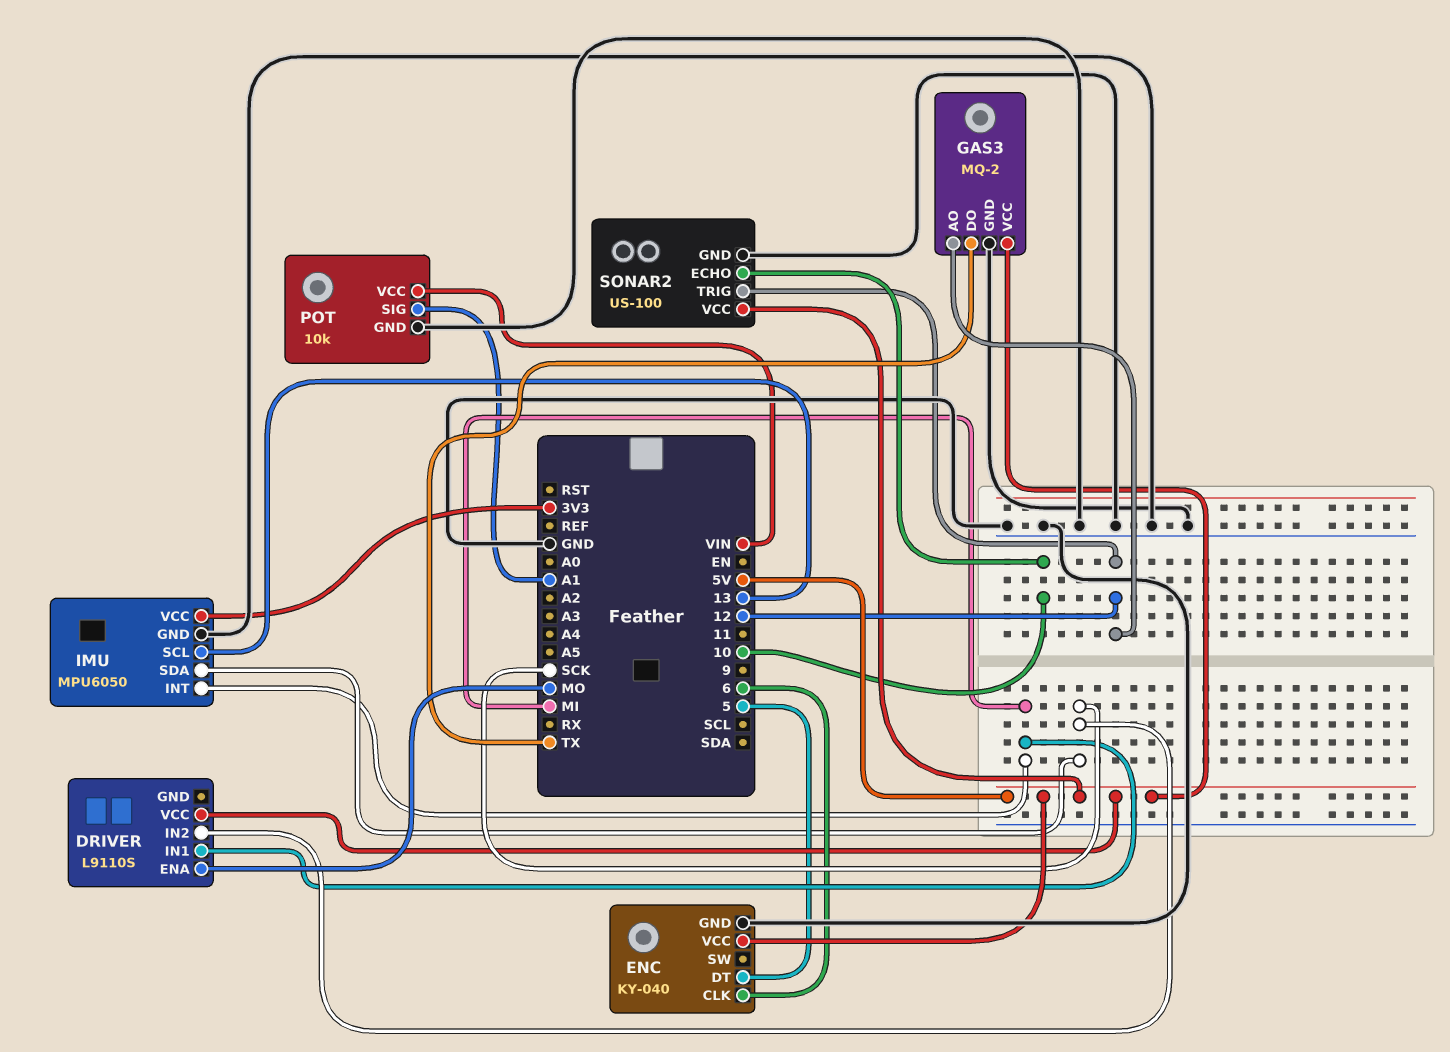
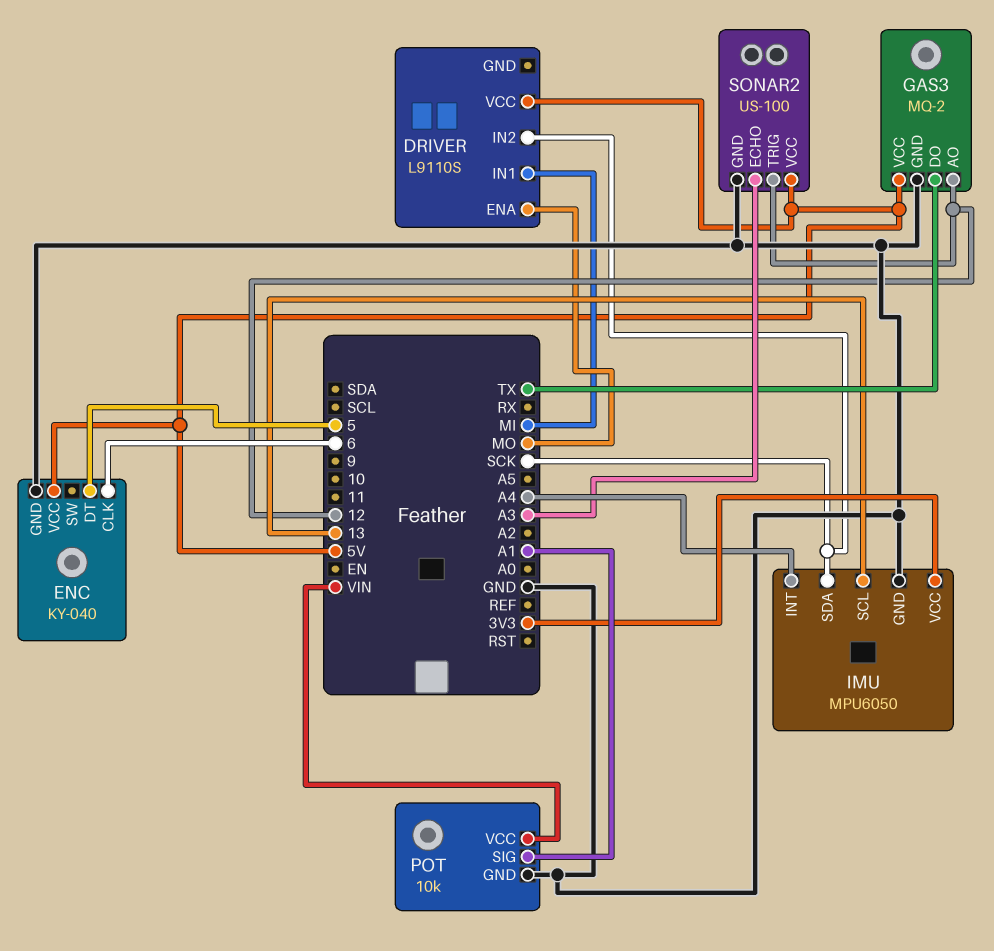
IMU pin INT: MI -> A4
SONAR2 pin ECHO: 10 -> A3

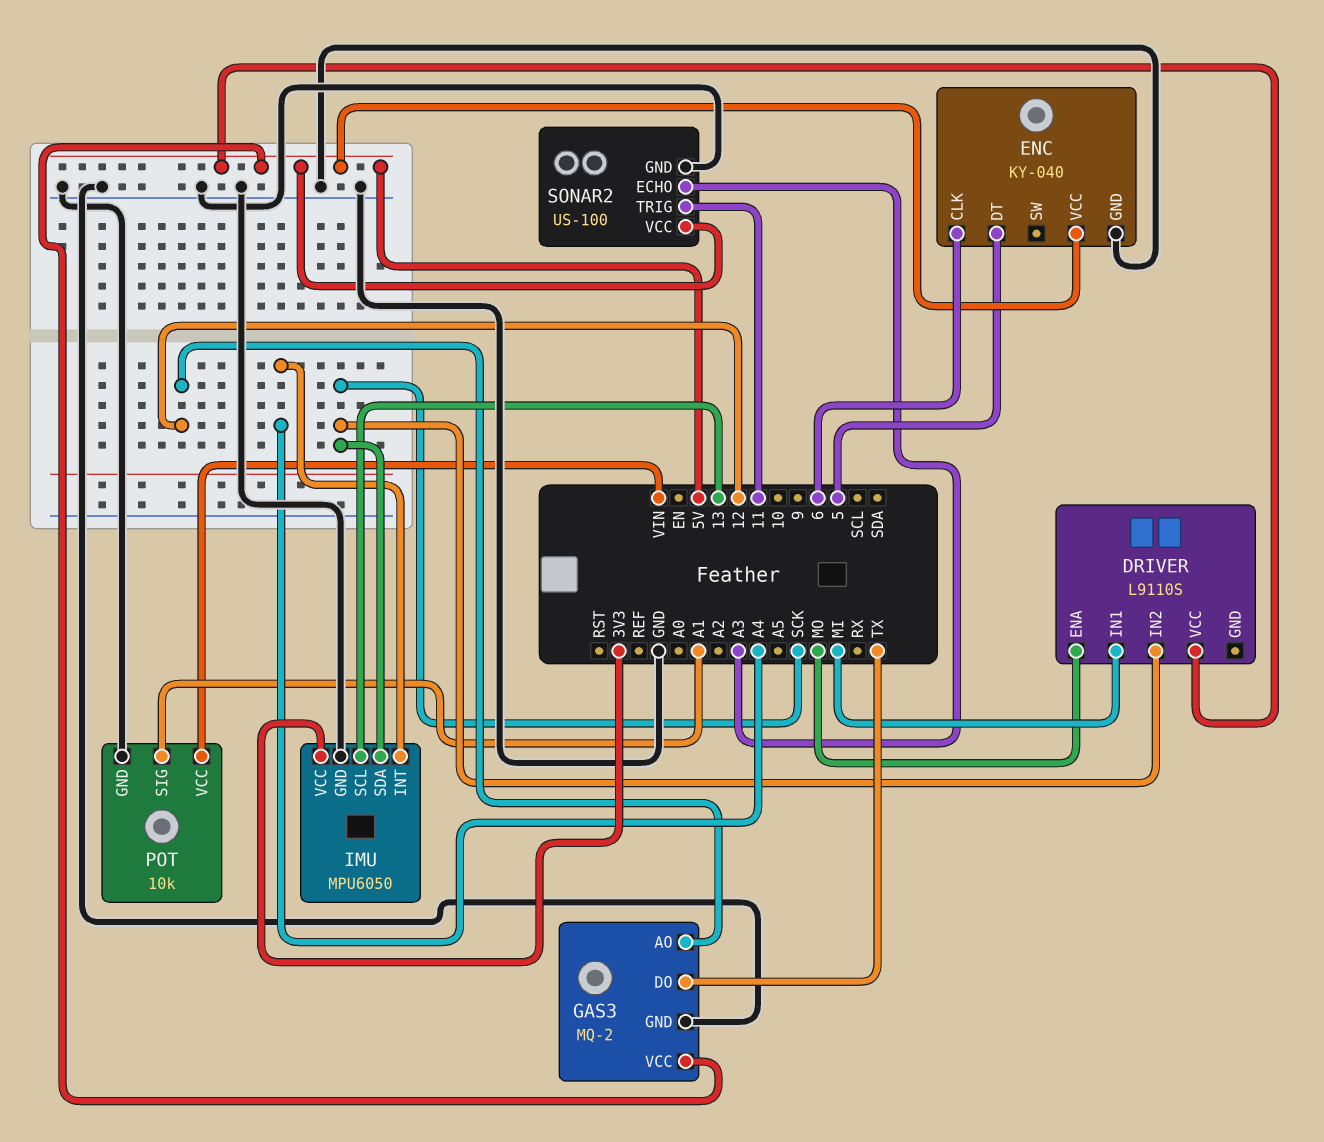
SONAR2 pin TRIG: 12 -> 11

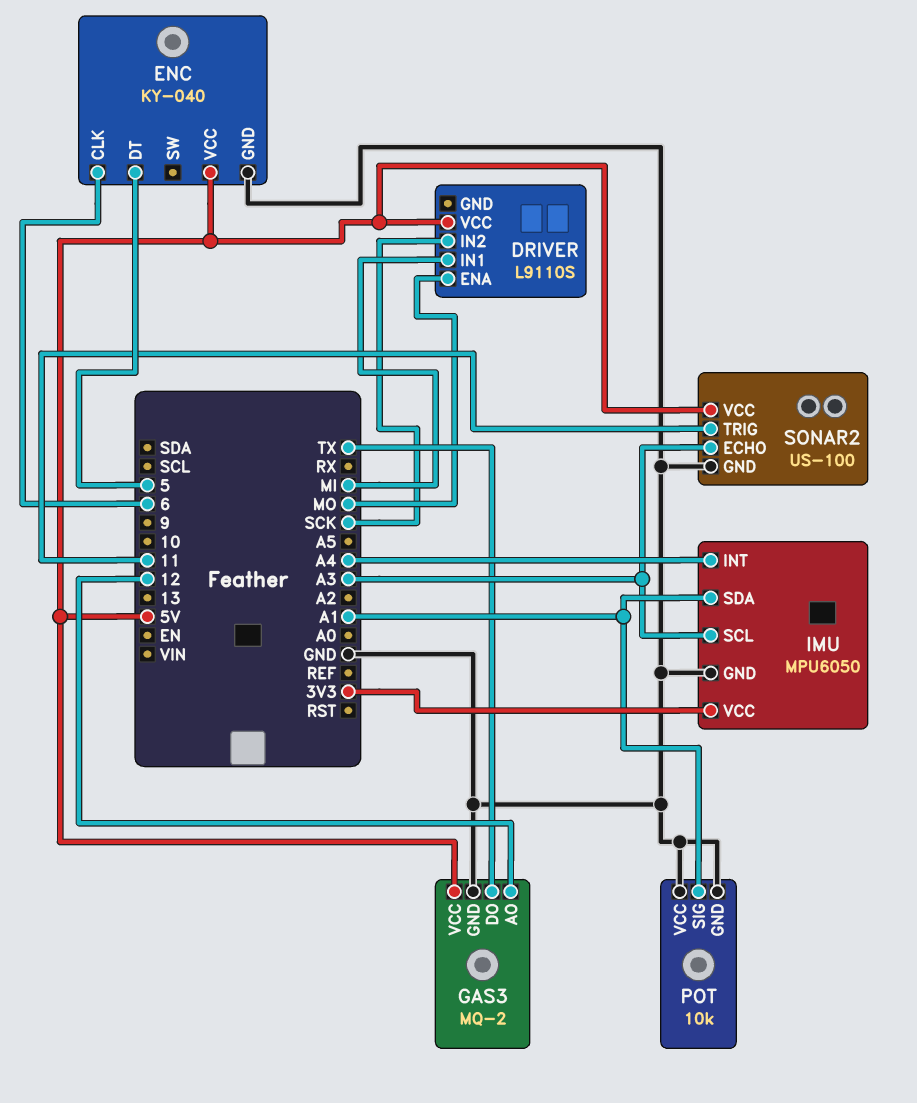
IMU pin SCL: 13 -> A3
IMU pin SDA: SCK -> A1
POT pin VCC: VIN -> GND

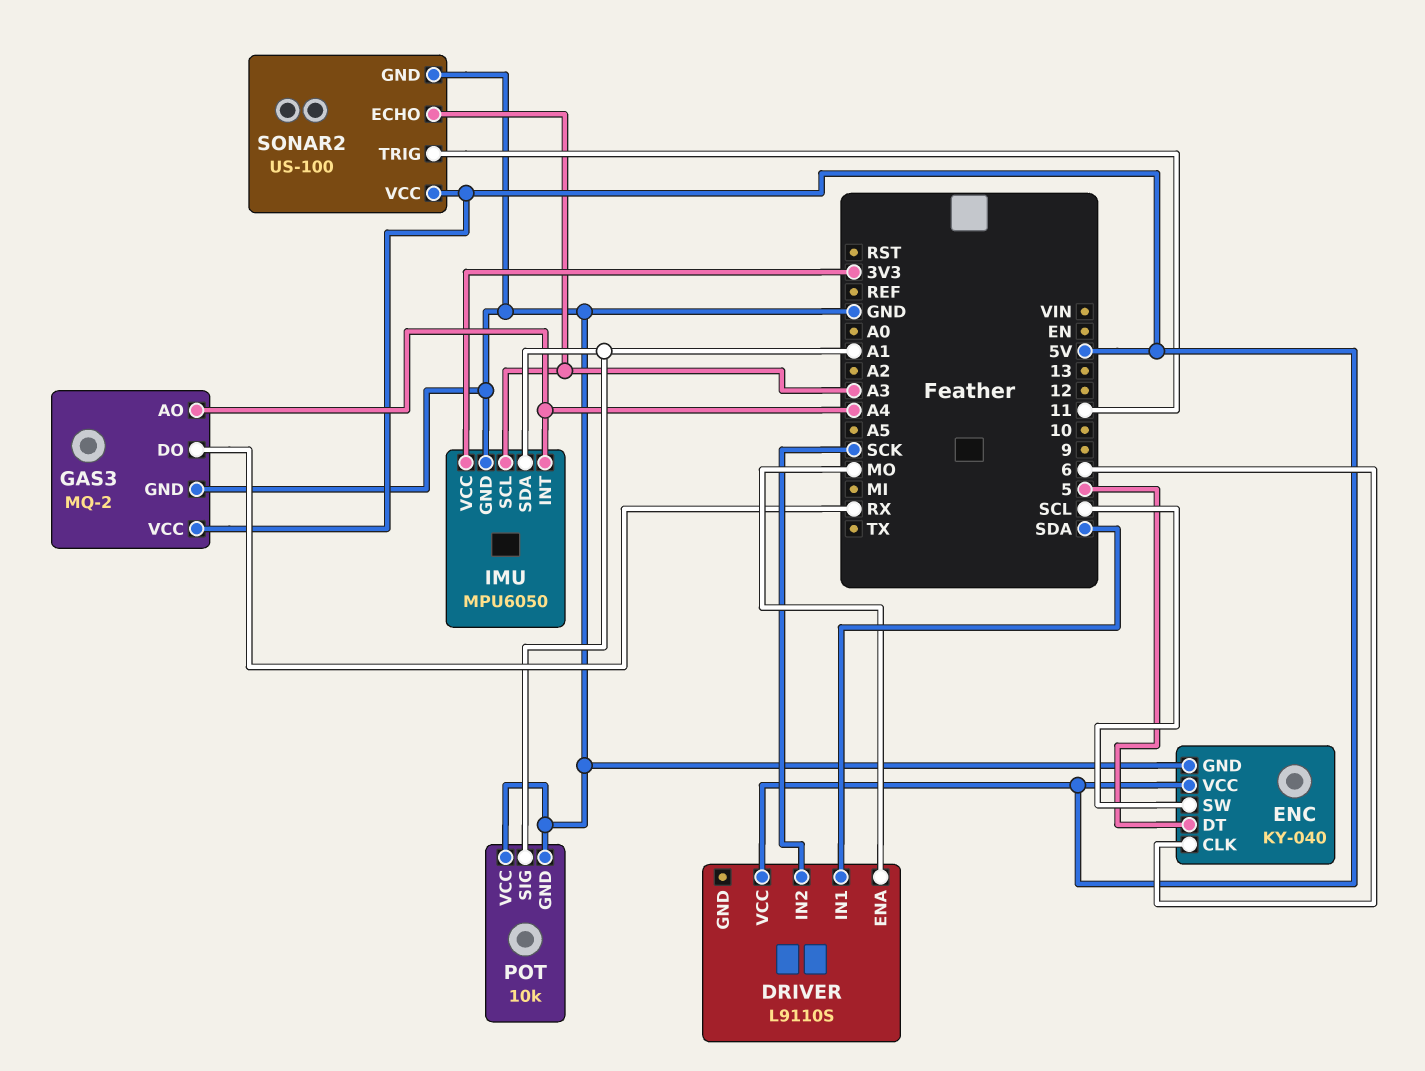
DRIVER pin IN1: MI -> SDA
ENC pin SW: none -> SCL
GAS3 pin AO: 12 -> A4
GAS3 pin DO: TX -> RX

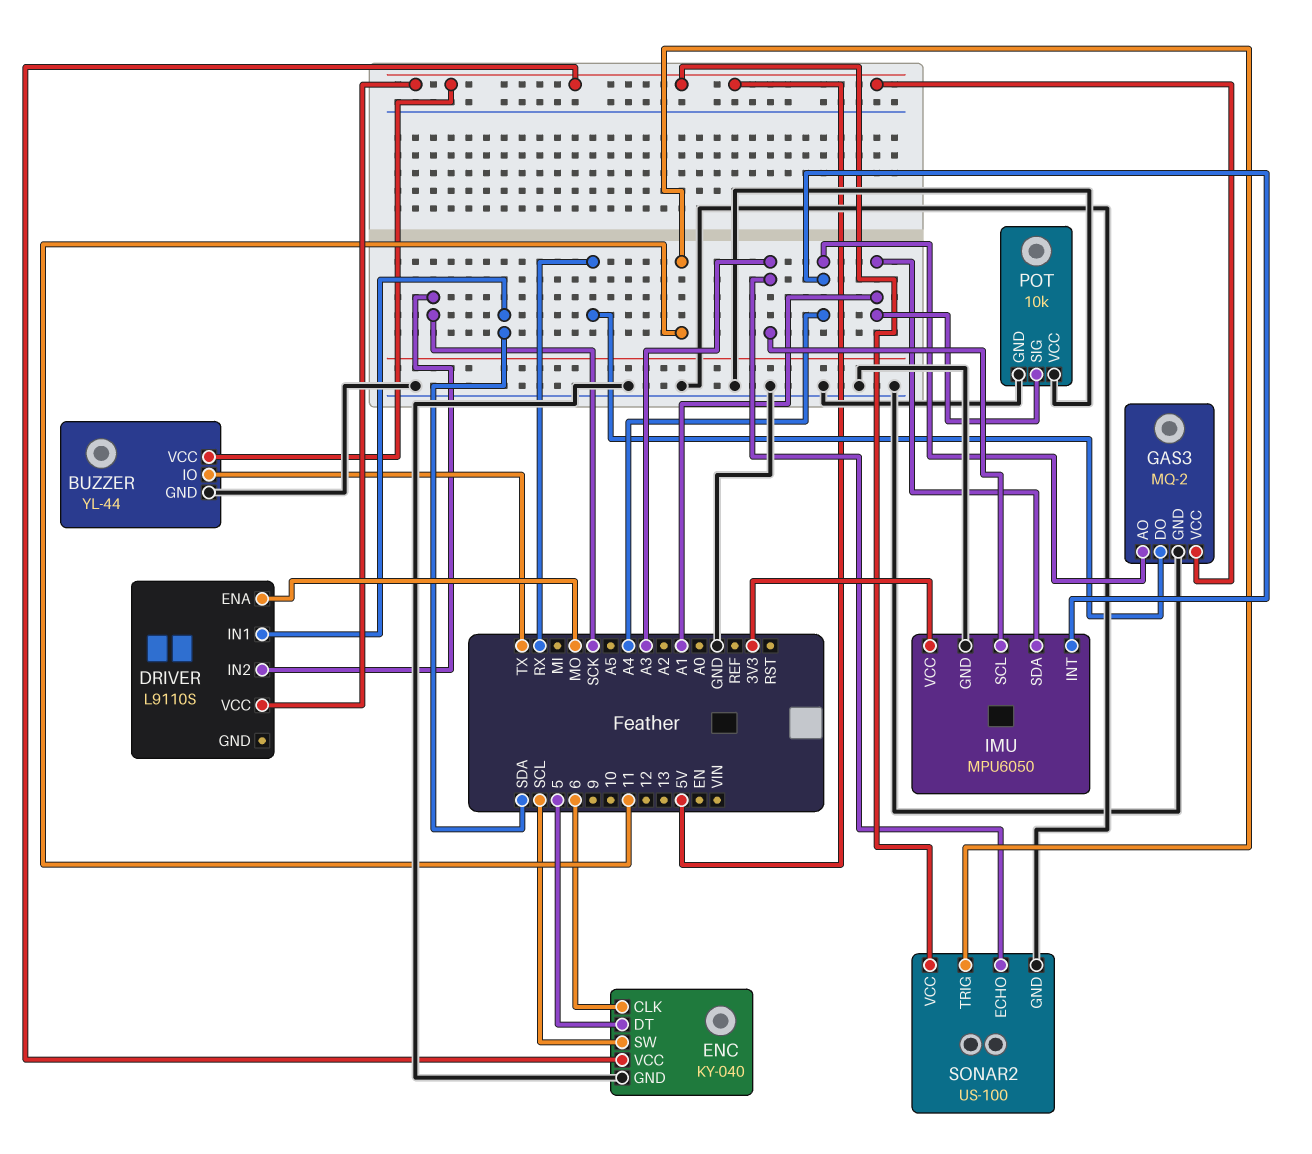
BUZZER: none -> YL-44
BUZZER pin GND: none -> GND
BUZZER pin IO: none -> TX
BUZZER pin VCC: none -> 5V

